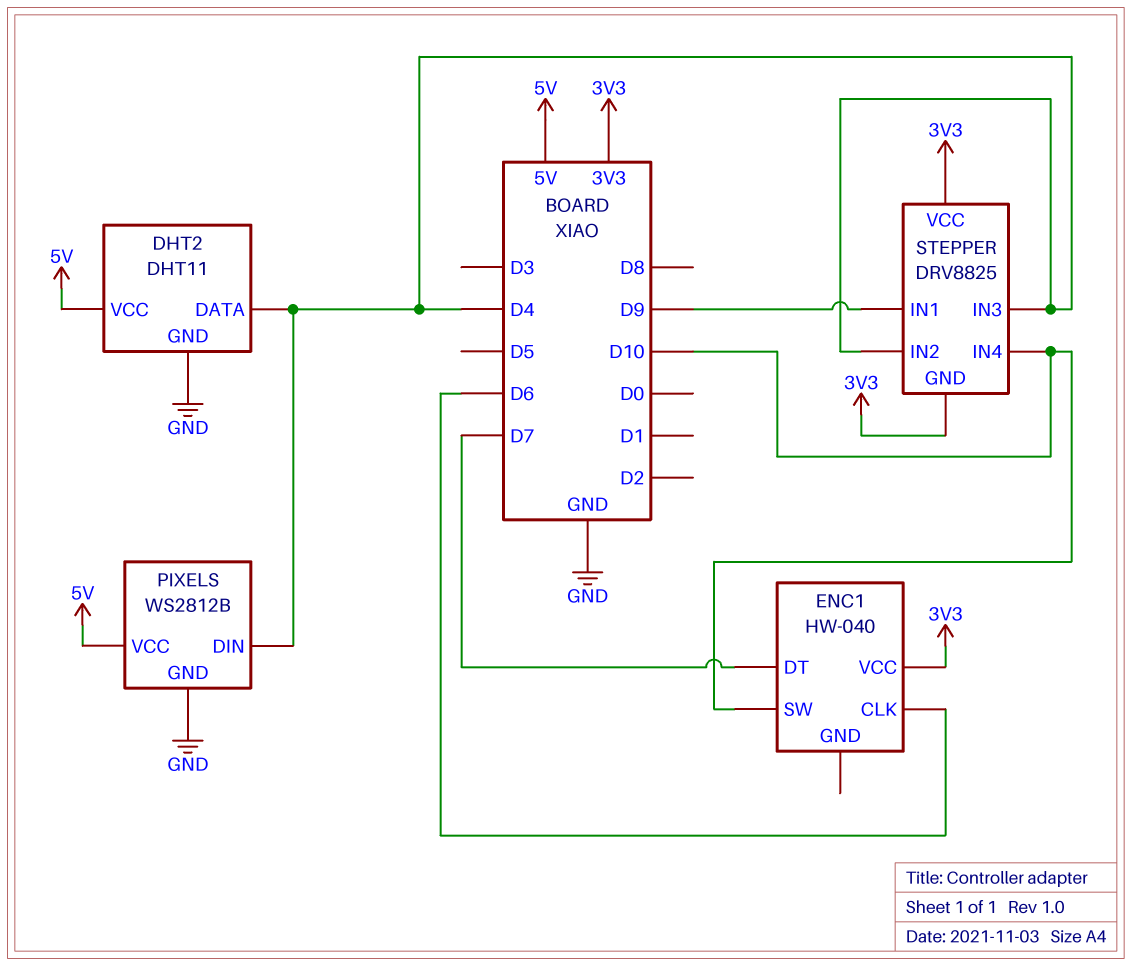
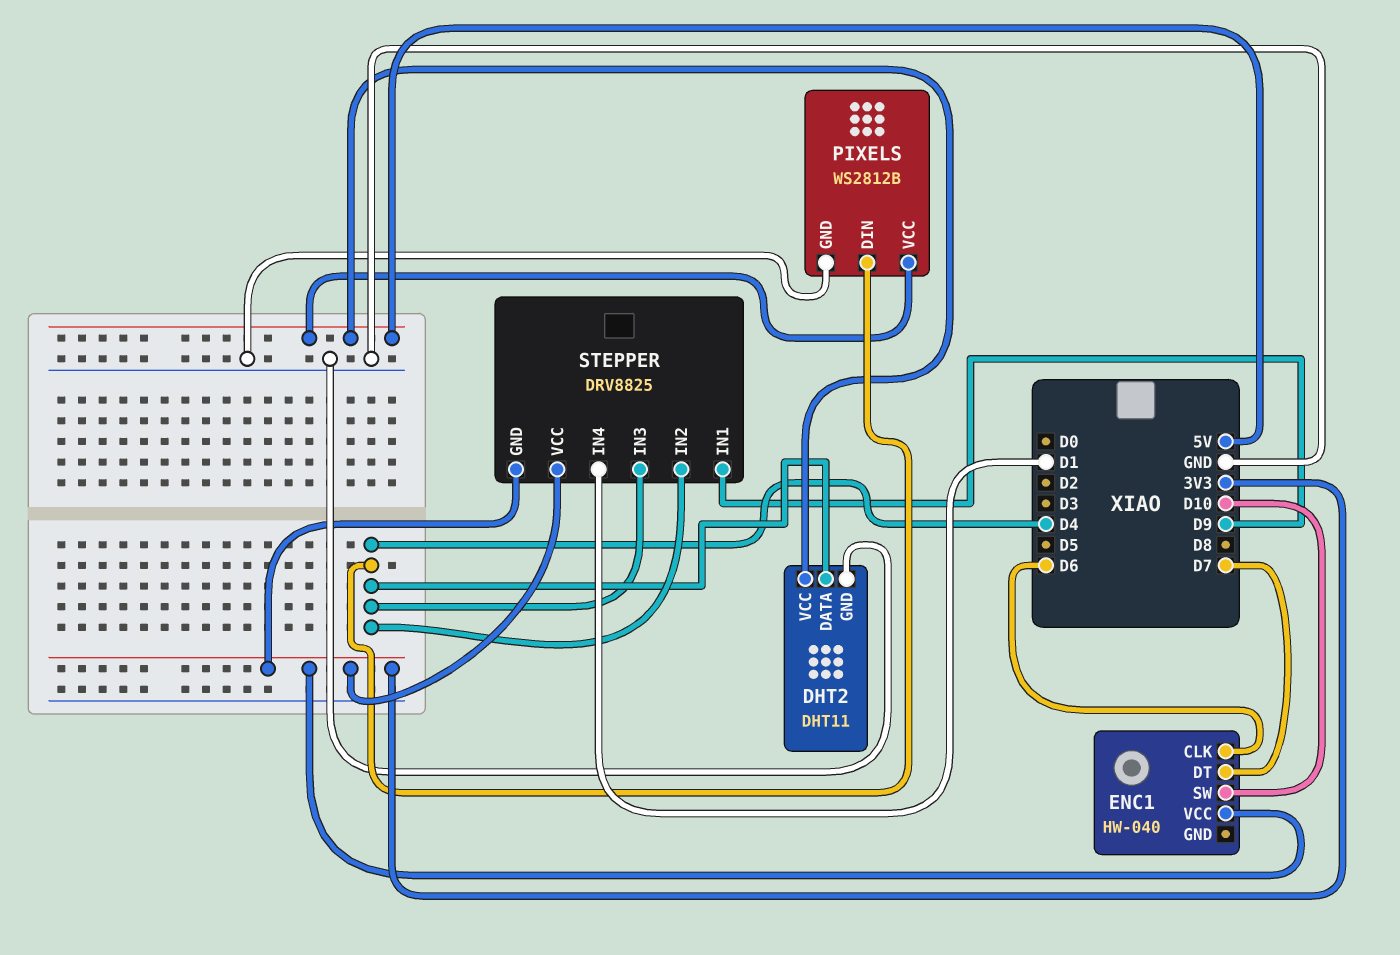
STEPPER pin IN4: D10 -> D1

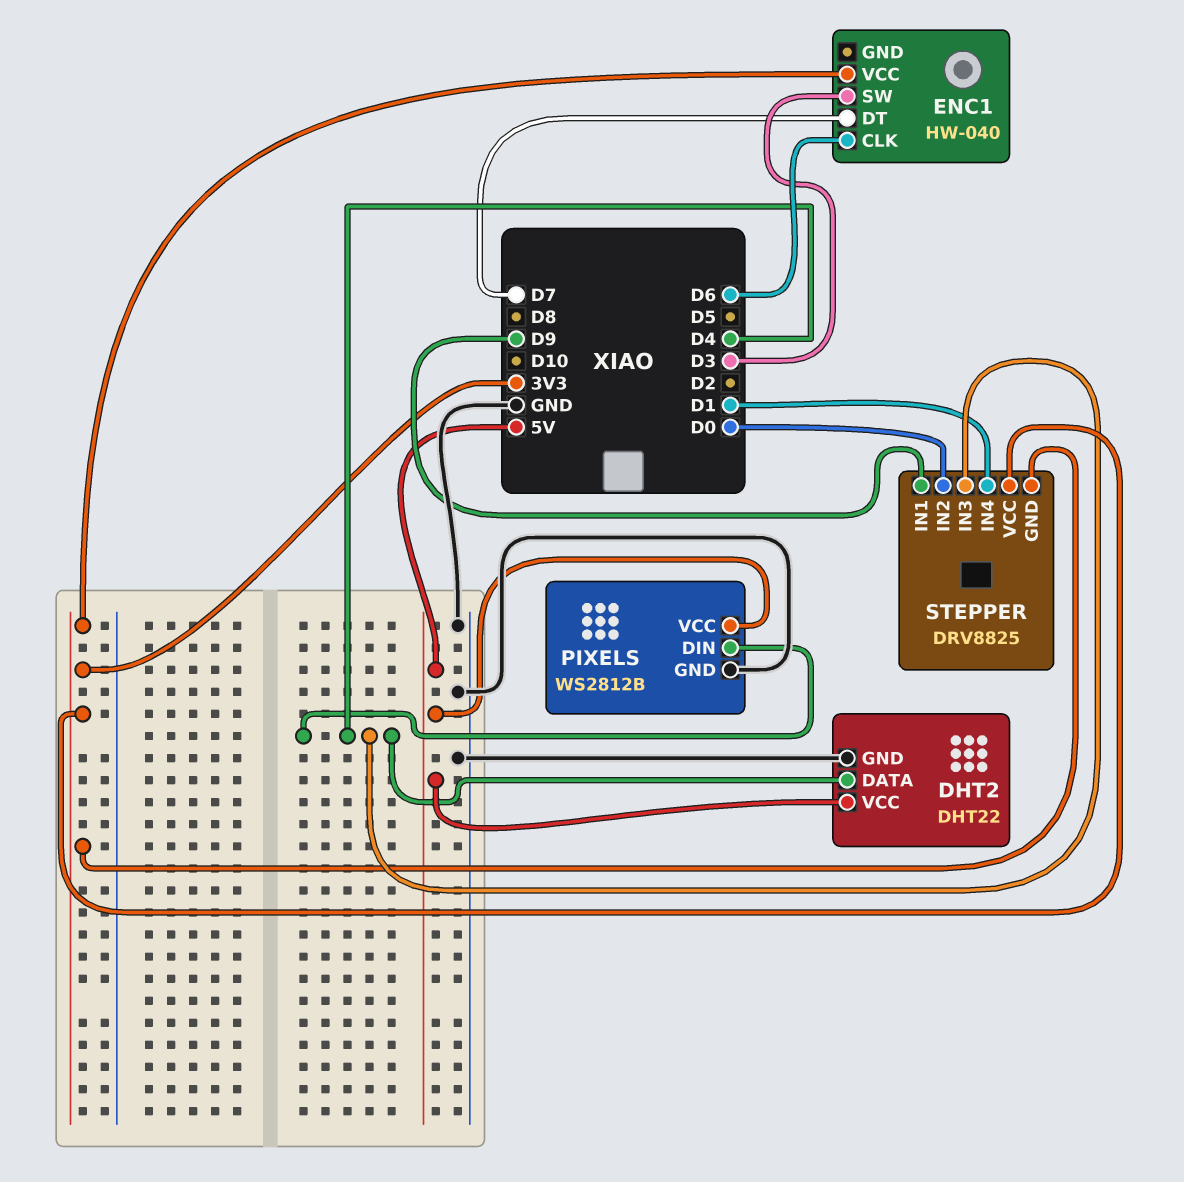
DHT2: DHT11 -> DHT22
ENC1 pin SW: D10 -> D3
STEPPER pin IN2: D4 -> D0

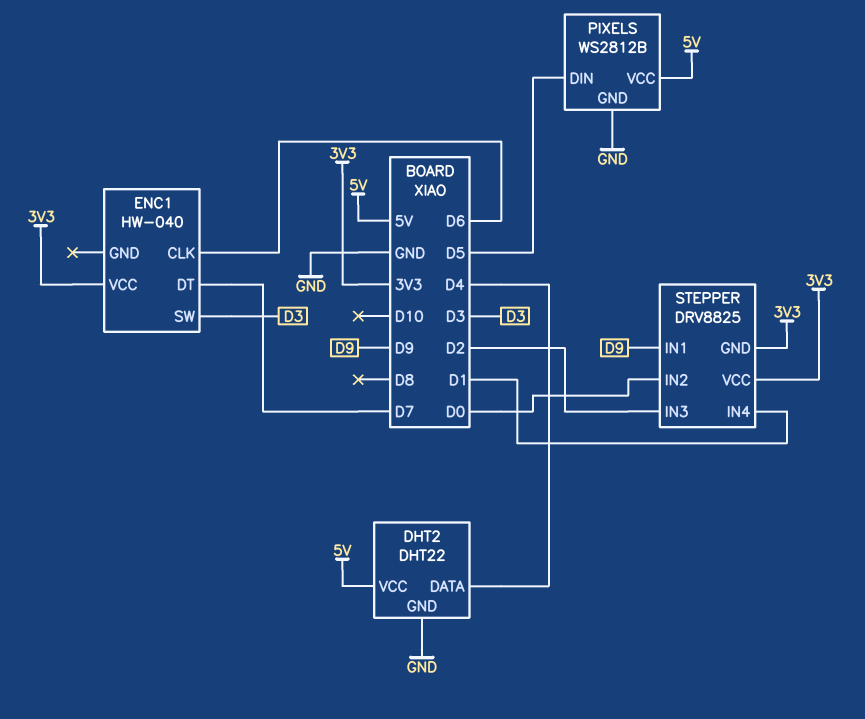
PIXELS pin DIN: D4 -> D5
STEPPER pin IN3: D4 -> D2

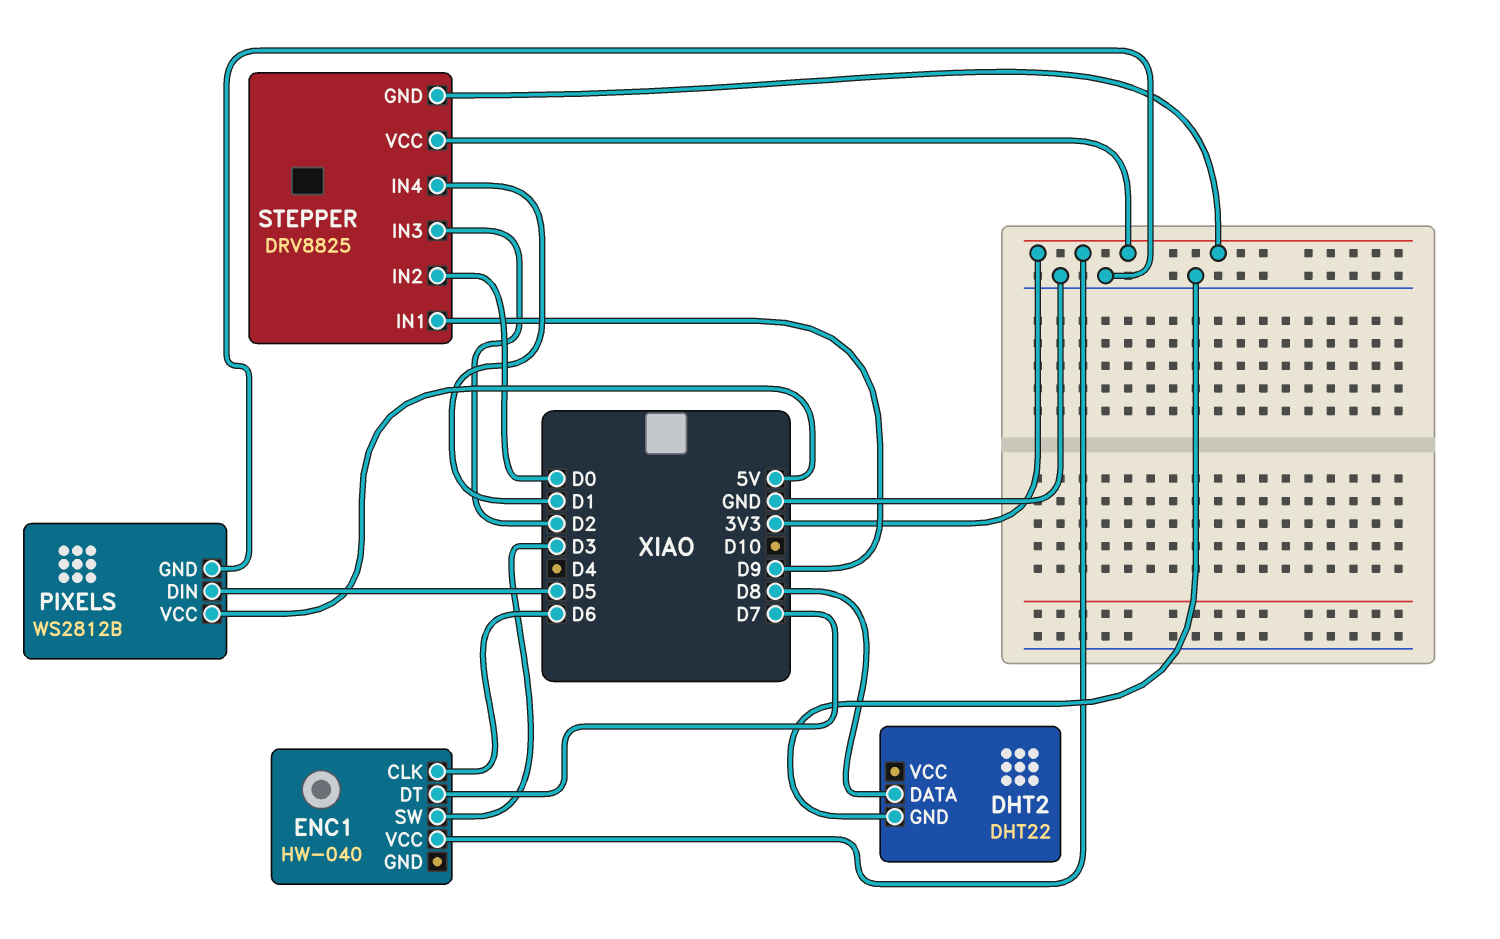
DHT2 pin DATA: D4 -> D8
DHT2 pin VCC: 5V -> none

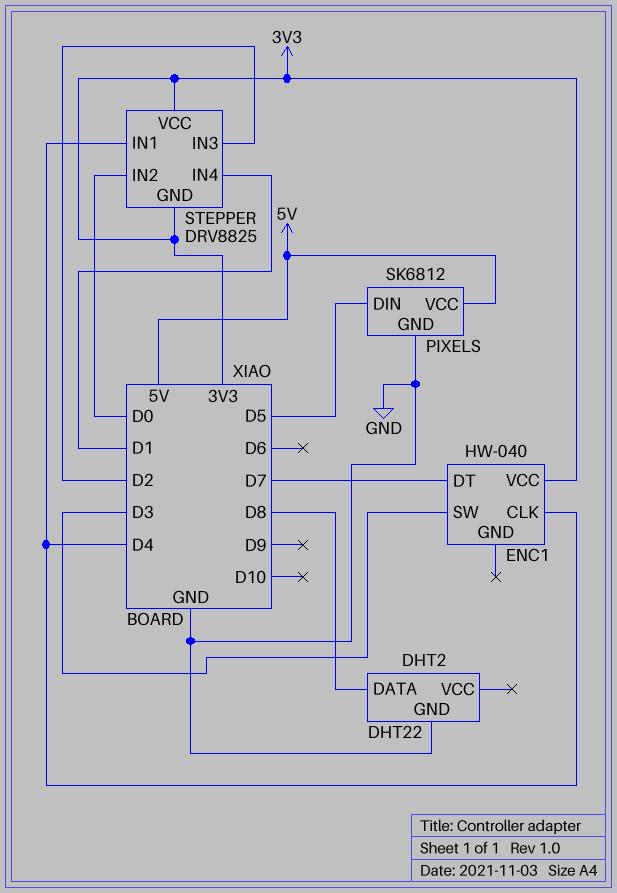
ENC1 pin CLK: D6 -> D4
PIXELS: WS2812B -> SK6812
STEPPER pin IN1: D9 -> D4

